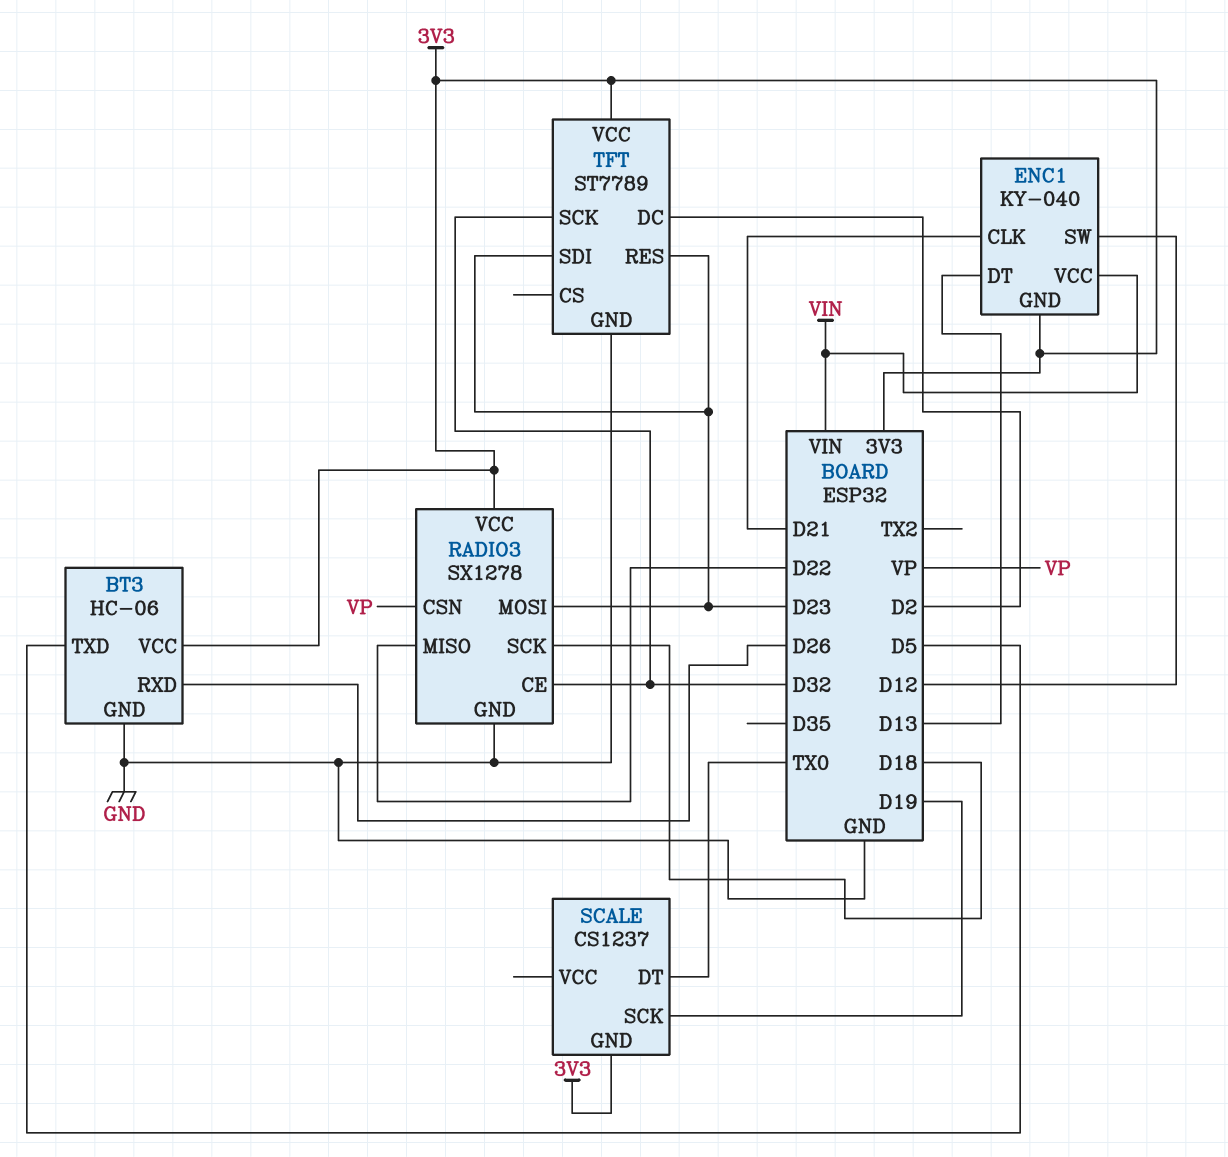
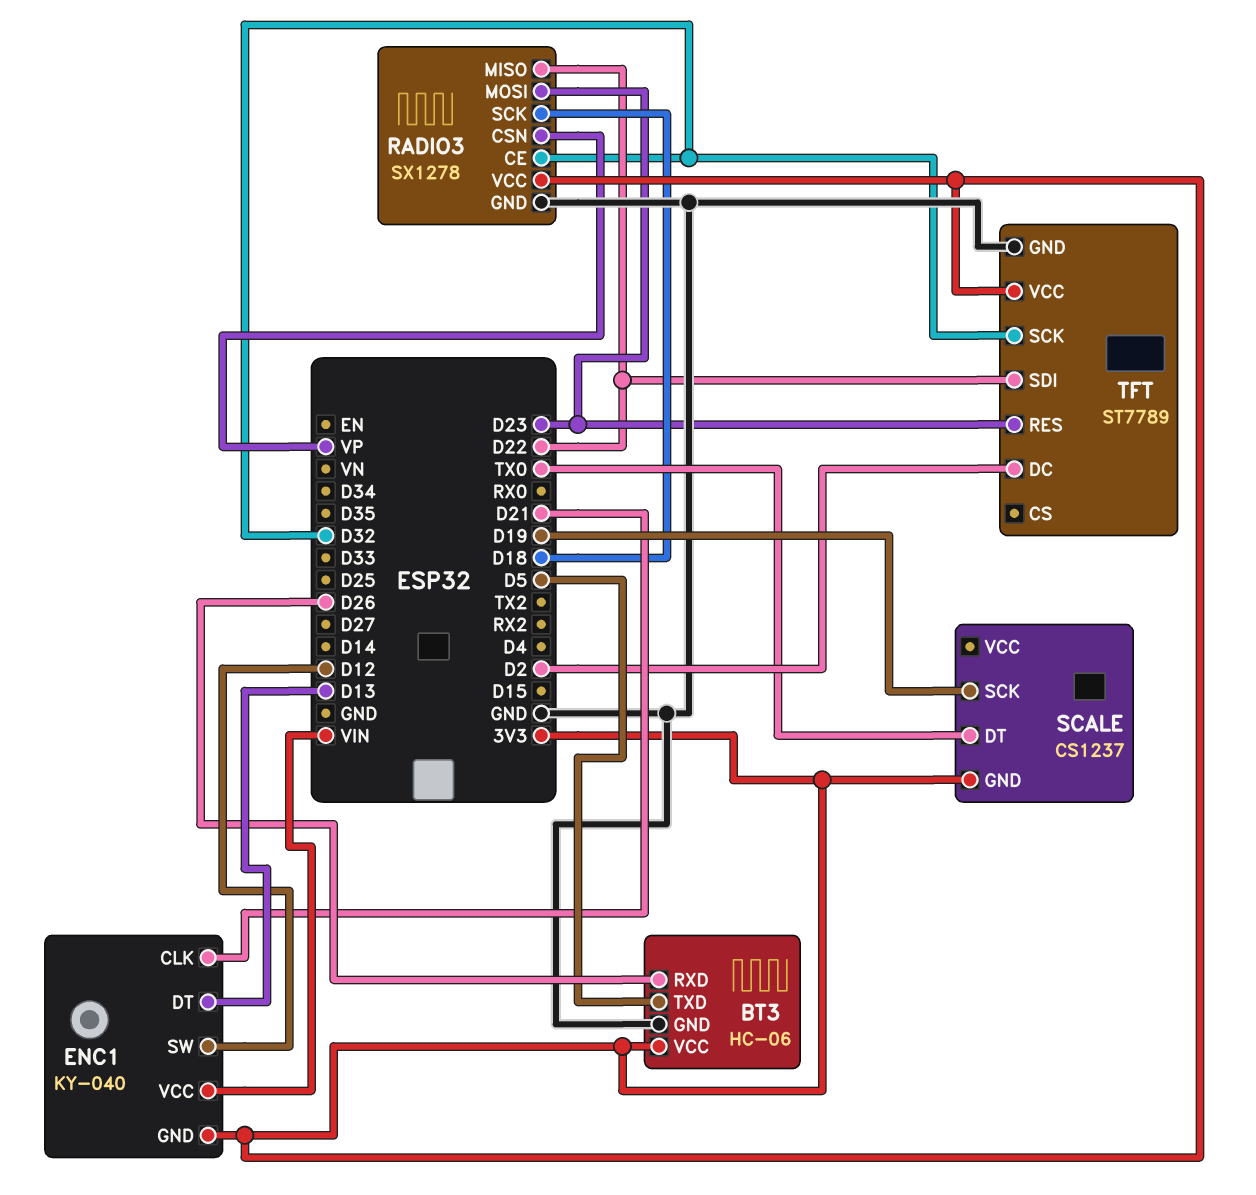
TFT pin SDI: D23 -> D22

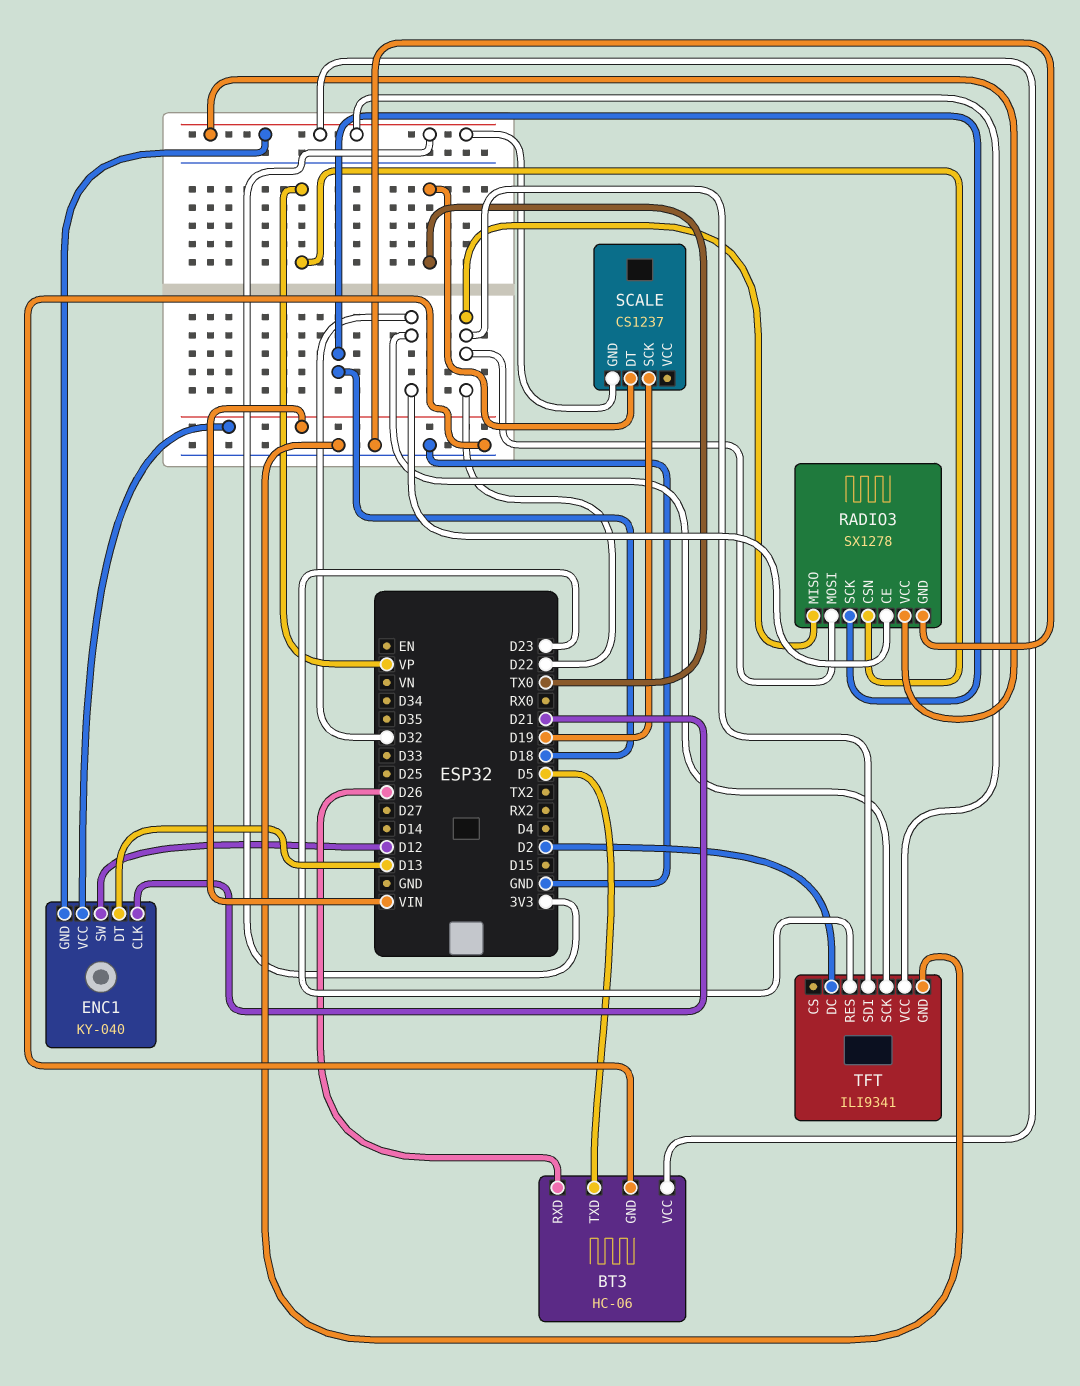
RADIO3 pin MOSI: D23 -> D22
TFT: ST7789 -> ILI9341

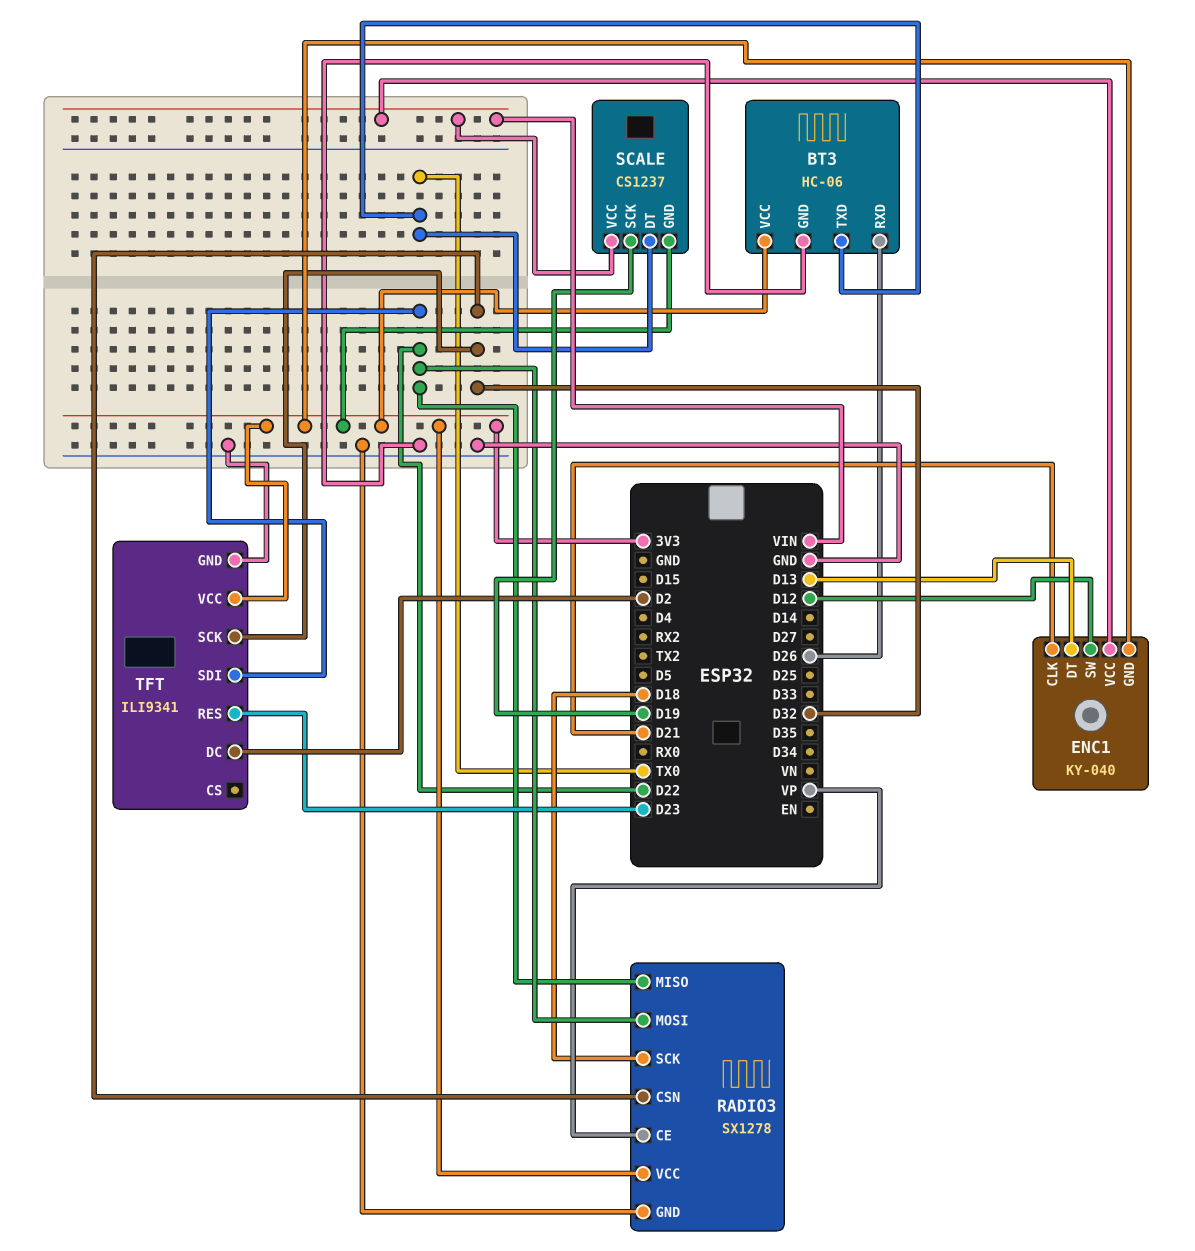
BT3 pin TXD: D5 -> TX0
RADIO3 pin CE: D32 -> VP
RADIO3 pin CSN: VP -> D32
SCALE pin VCC: none -> VIN

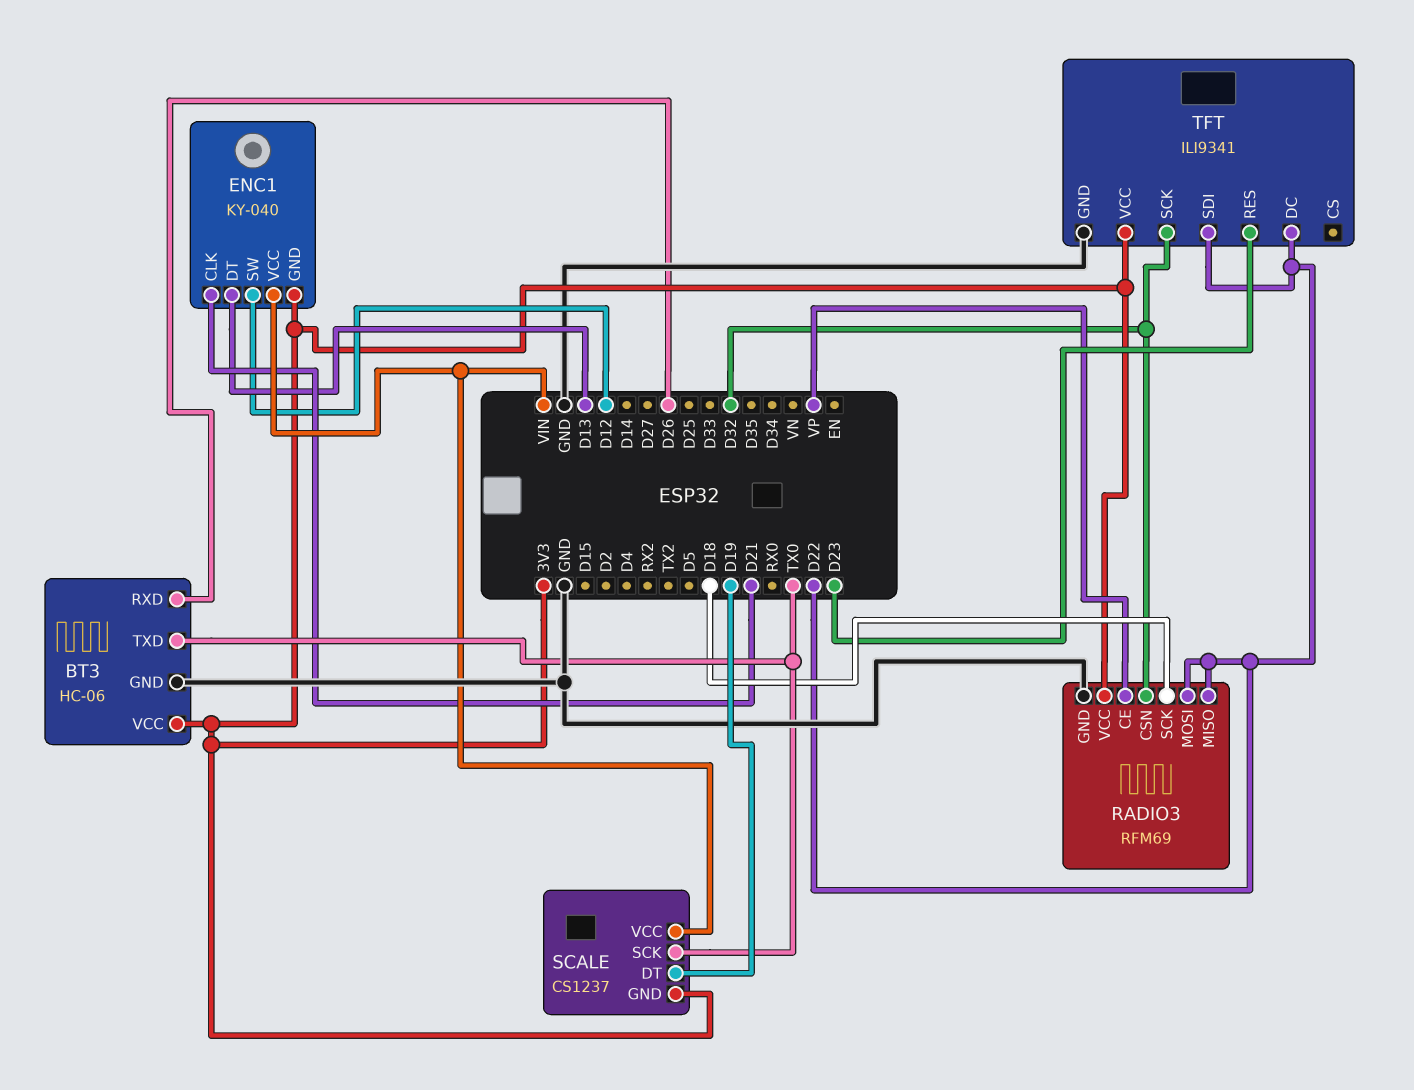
RADIO3: SX1278 -> RFM69
SCALE pin DT: TX0 -> D19
SCALE pin SCK: D19 -> TX0
TFT pin DC: D2 -> D22

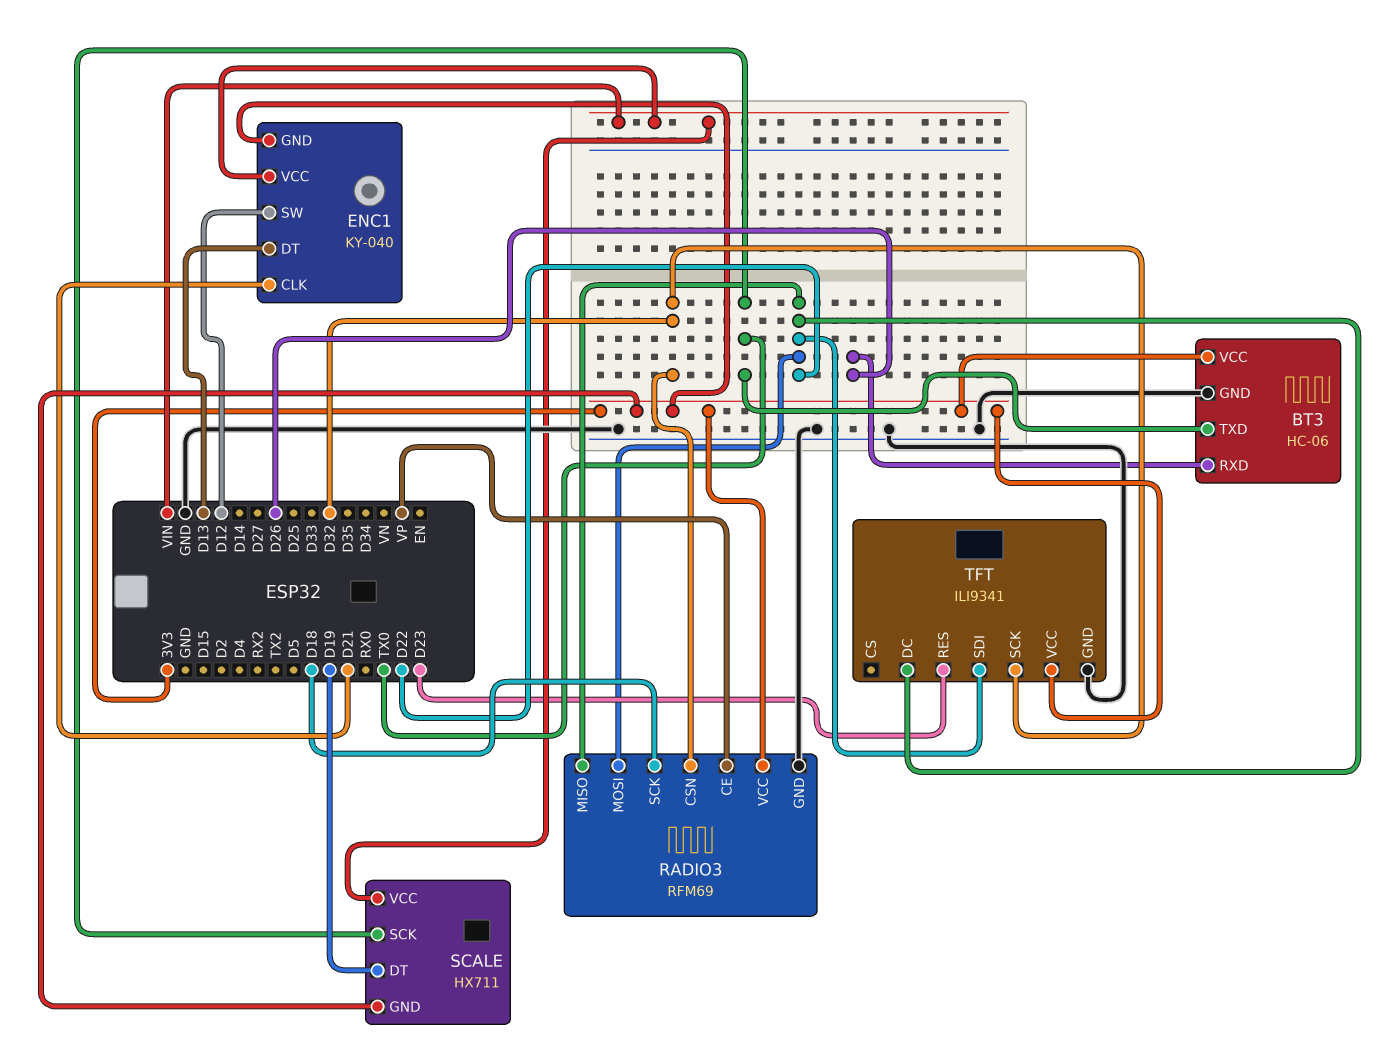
SCALE: CS1237 -> HX711

